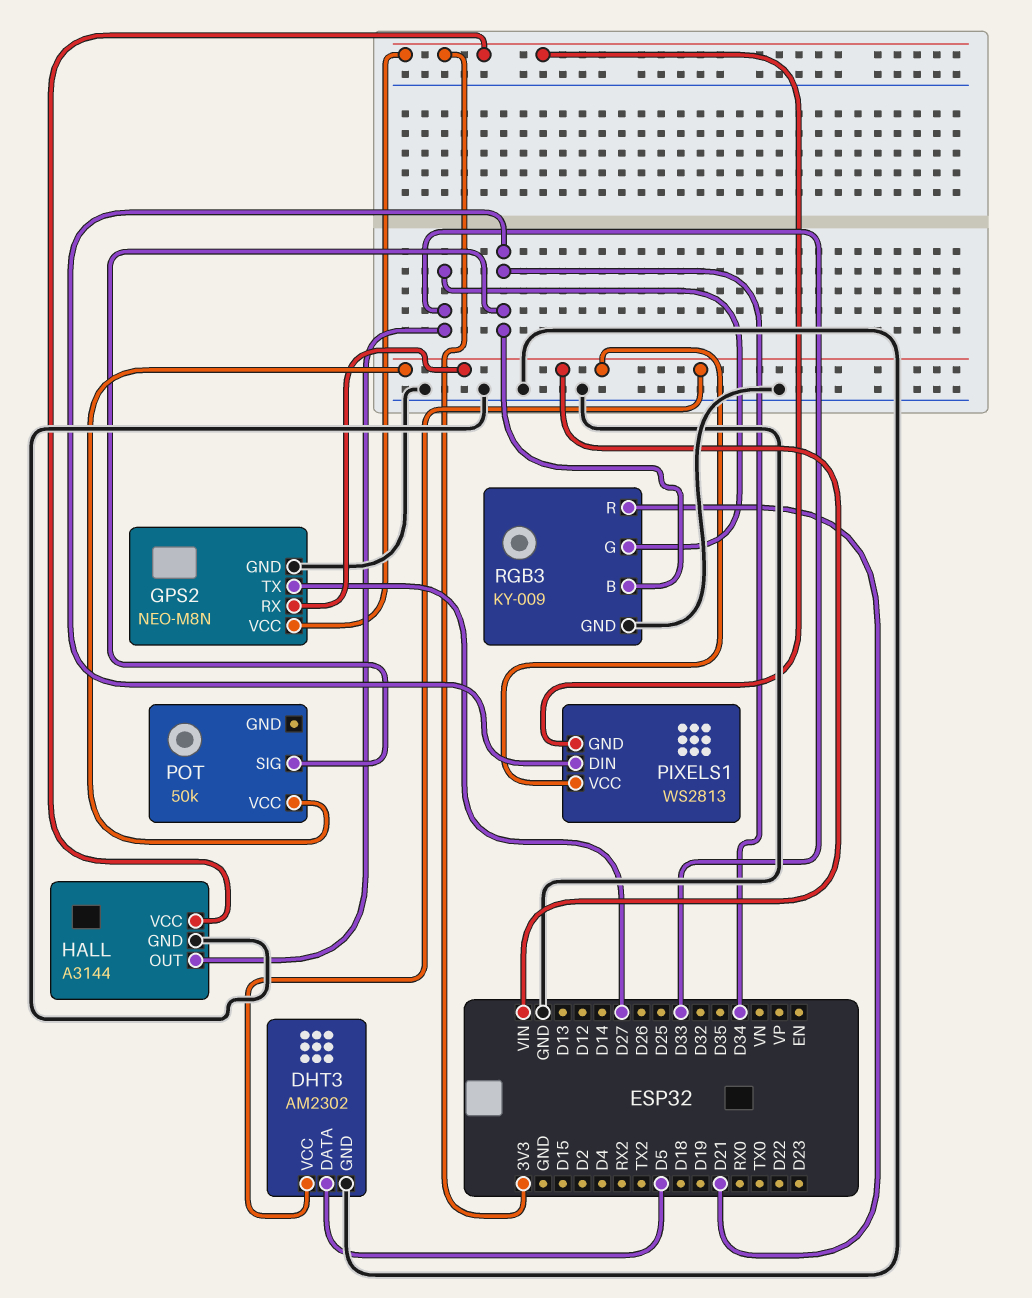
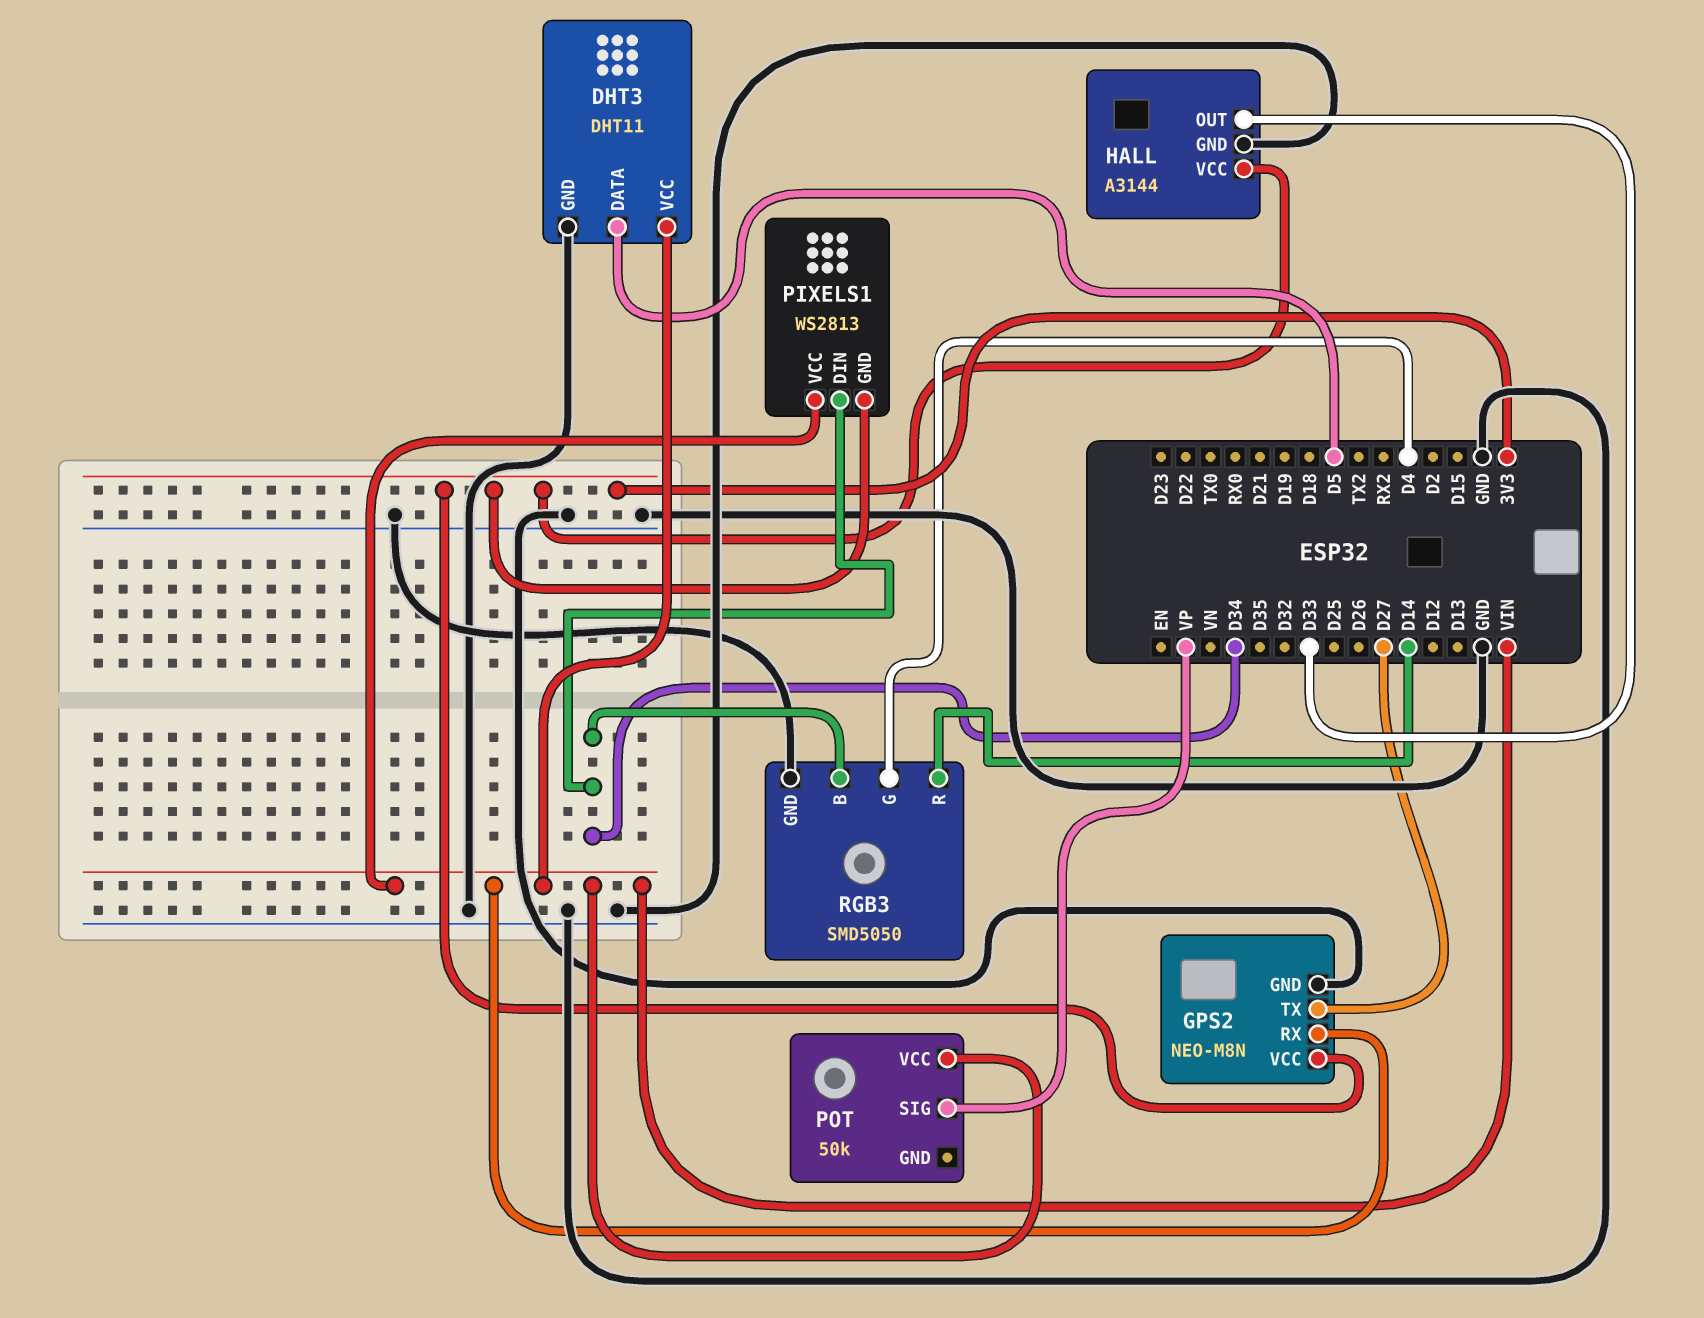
DHT3: AM2302 -> DHT11
POT pin SIG: D34 -> VP
RGB3: KY-009 -> SMD5050
RGB3 pin G: D33 -> D4
RGB3 pin R: D21 -> D14

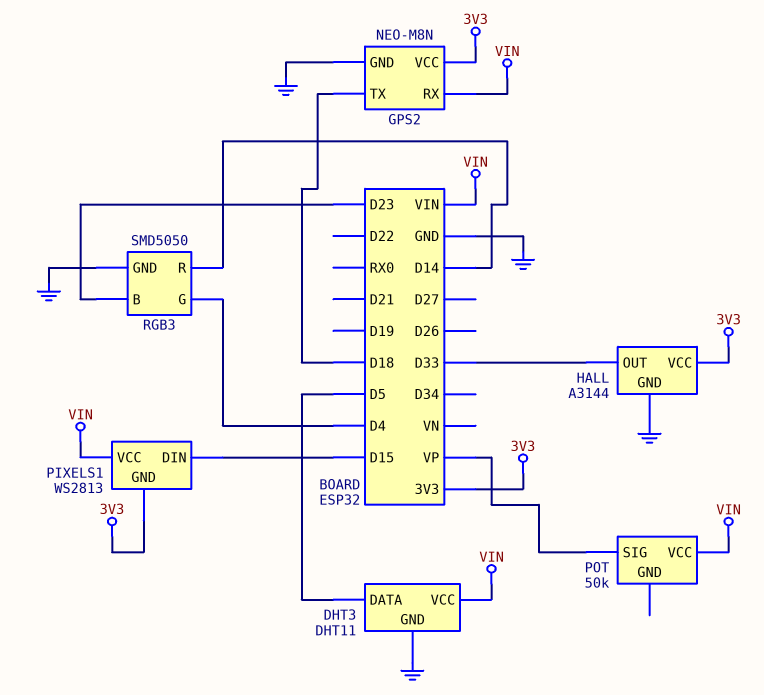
GPS2 pin TX: D27 -> D18
PIXELS1 pin DIN: D34 -> D15
RGB3 pin B: D34 -> D23

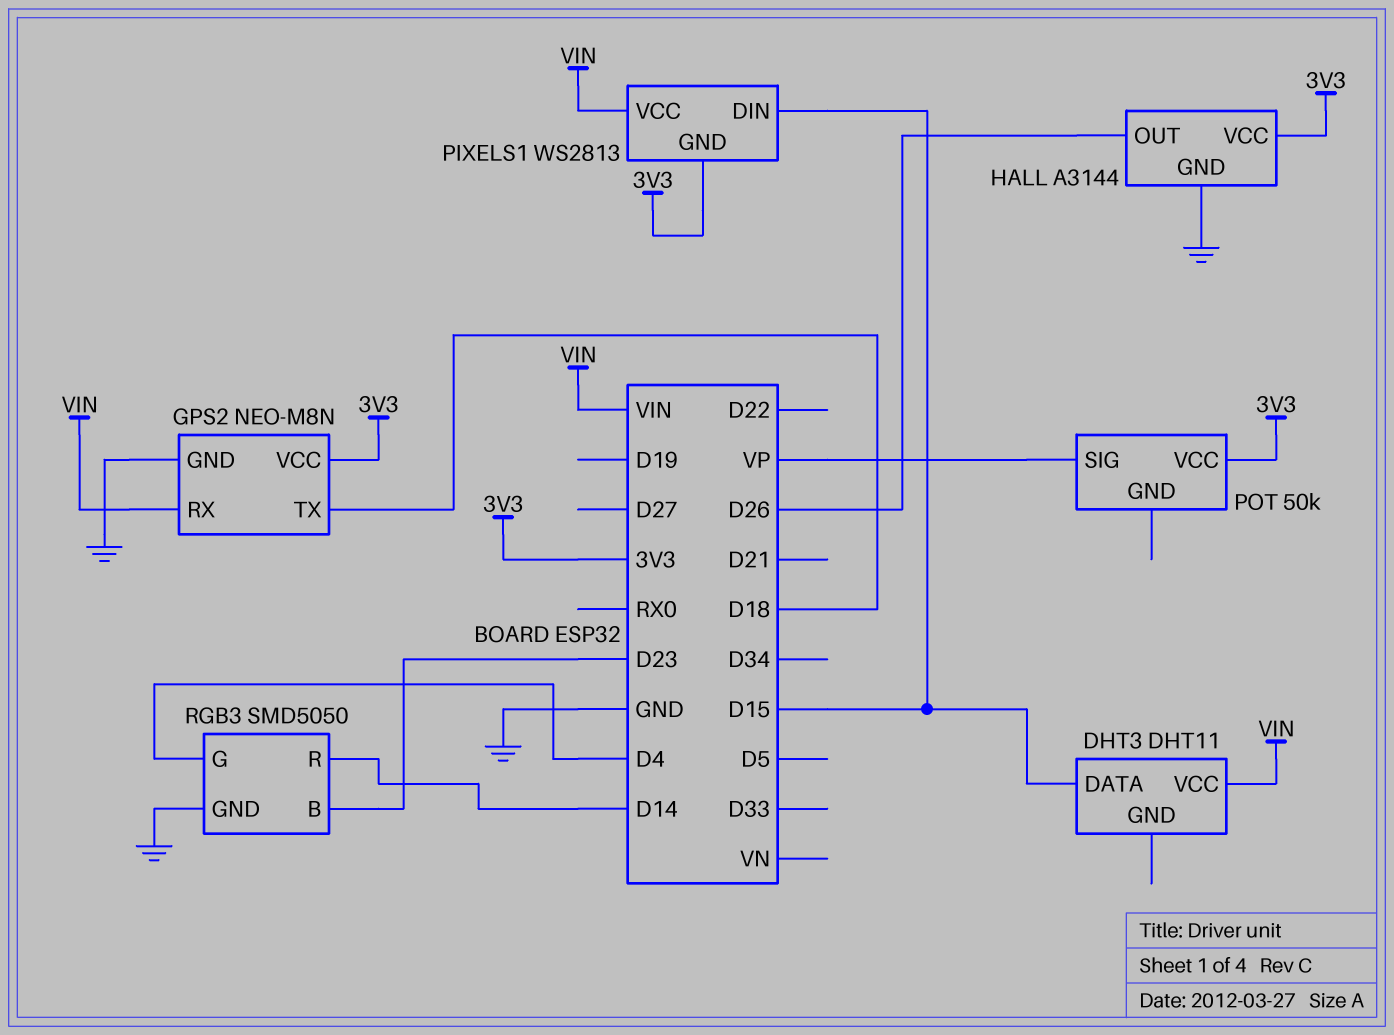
DHT3 pin DATA: D5 -> D15
DHT3 pin GND: GND -> none
HALL pin OUT: D33 -> D26
POT pin VCC: VIN -> 3V3

